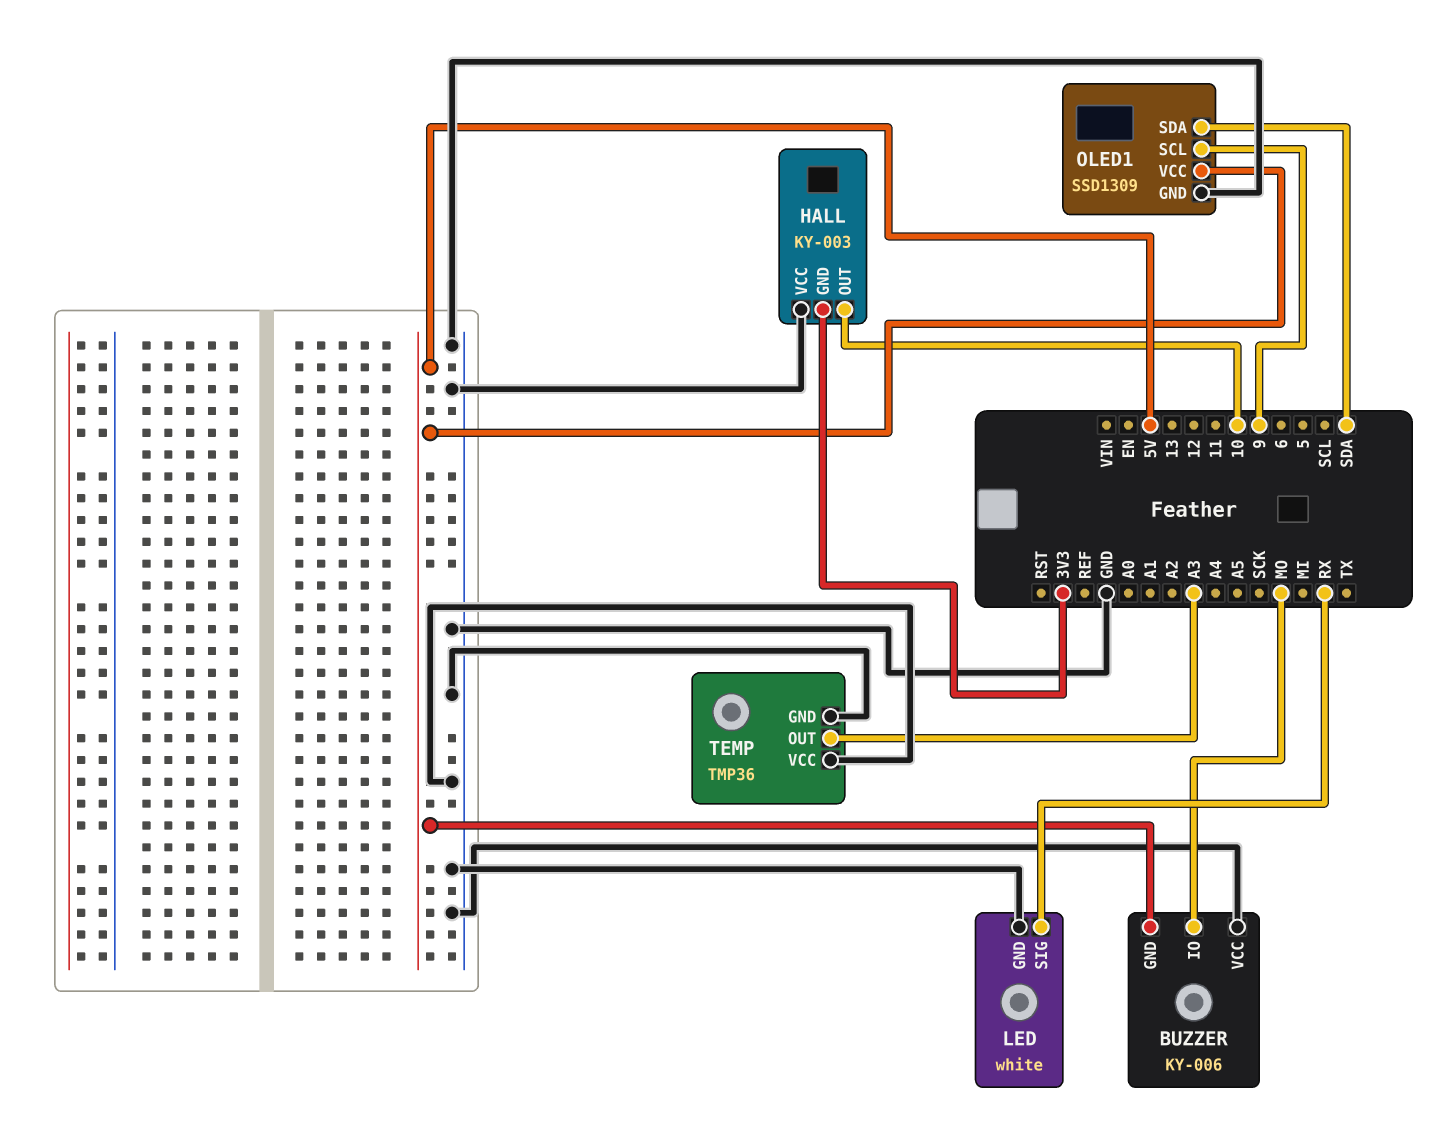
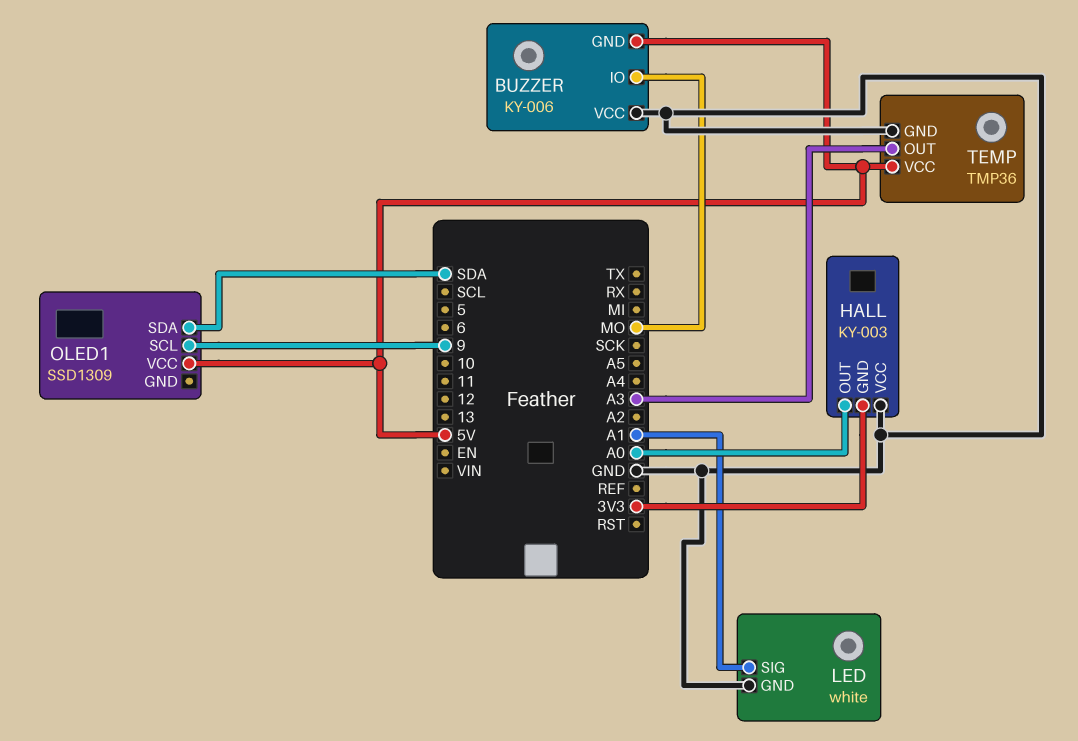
HALL pin OUT: 10 -> A0
LED pin SIG: RX -> A1
OLED1 pin GND: GND -> none
TEMP pin VCC: GND -> 5V

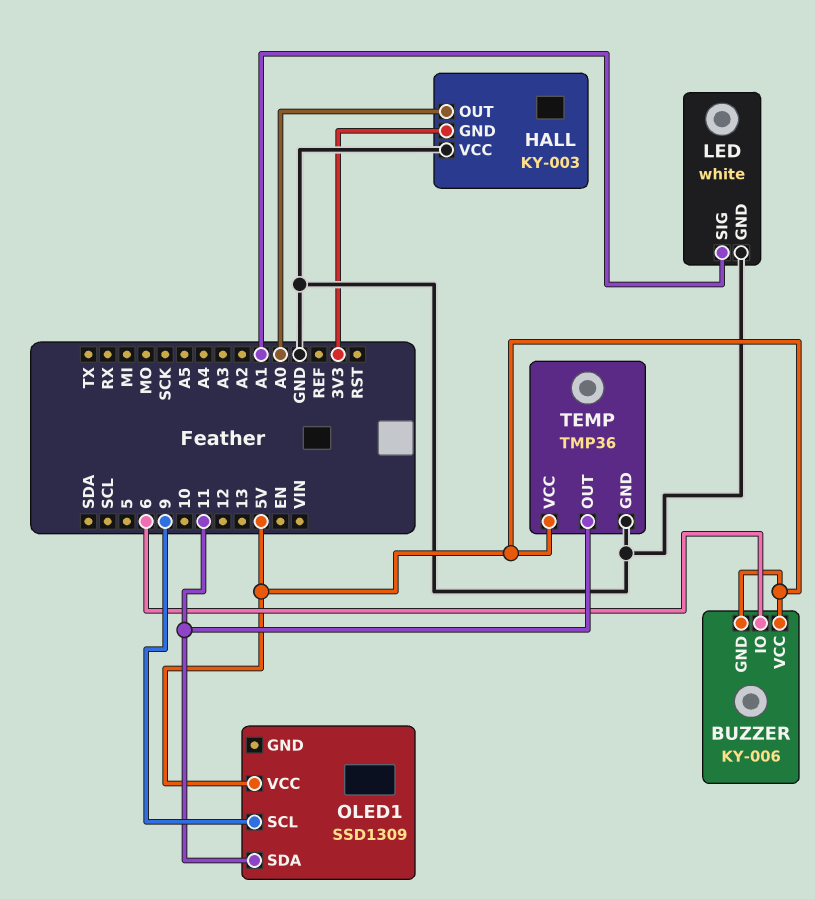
BUZZER pin IO: MO -> 6
BUZZER pin VCC: GND -> 5V
OLED1 pin SDA: SDA -> 11
TEMP pin OUT: A3 -> 11

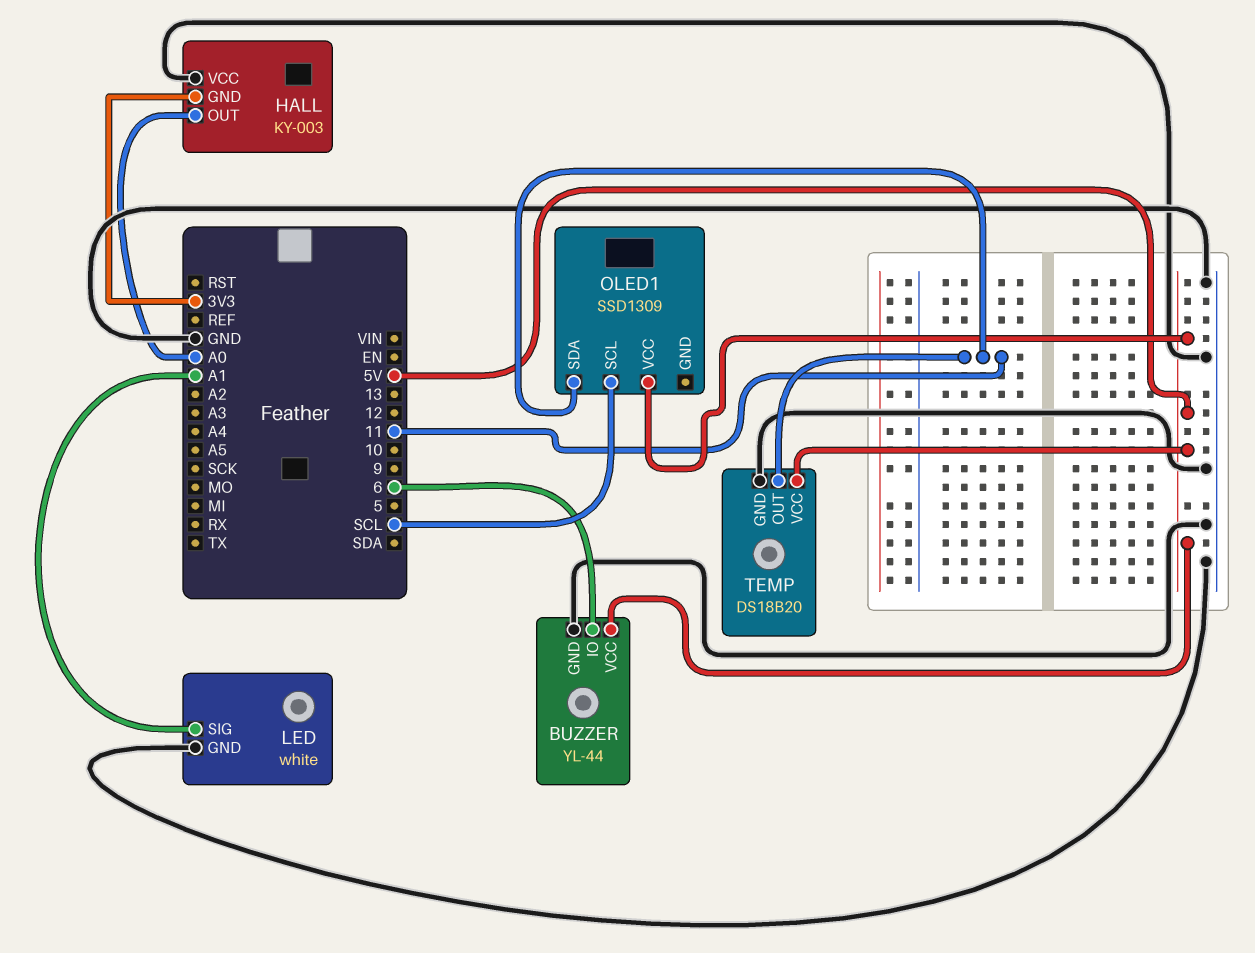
BUZZER: KY-006 -> YL-44
BUZZER pin GND: 5V -> GND
OLED1 pin SCL: 9 -> SCL
TEMP: TMP36 -> DS18B20

